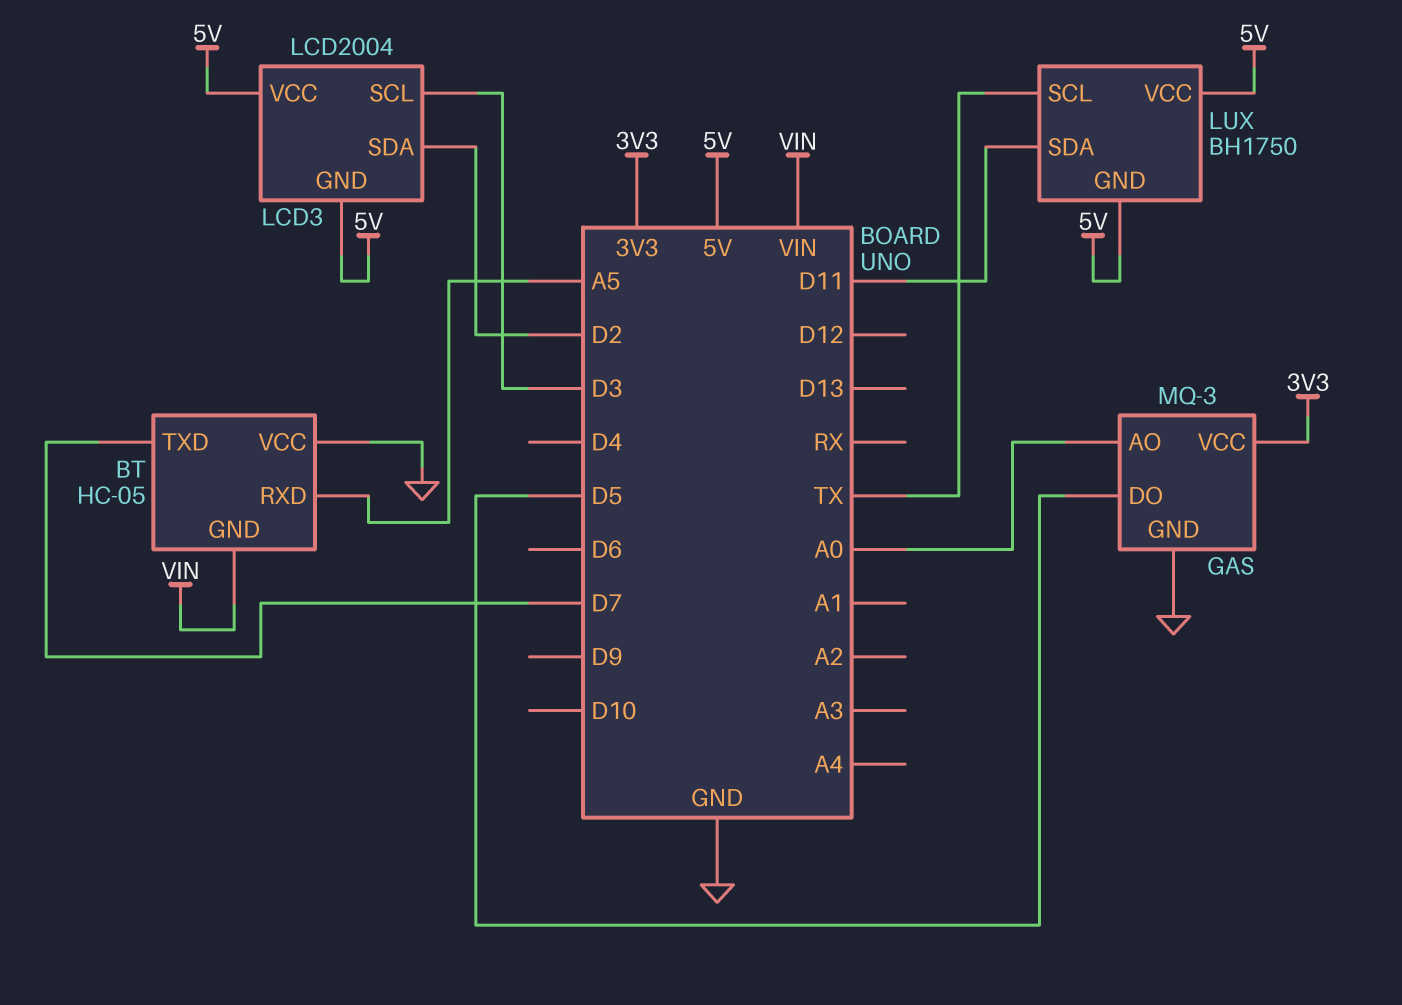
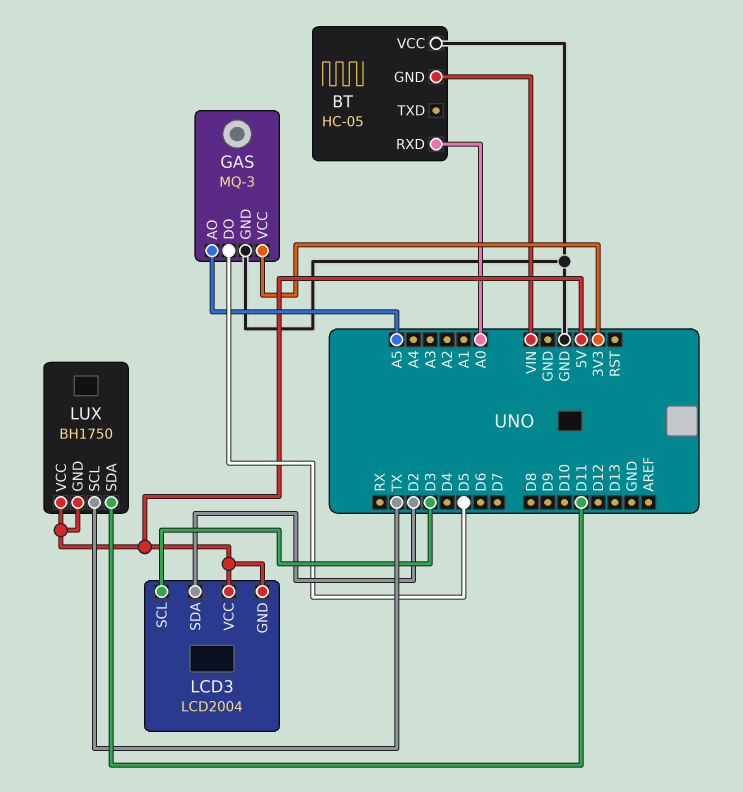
BT pin RXD: A5 -> A0
BT pin TXD: D7 -> none
GAS pin AO: A0 -> A5

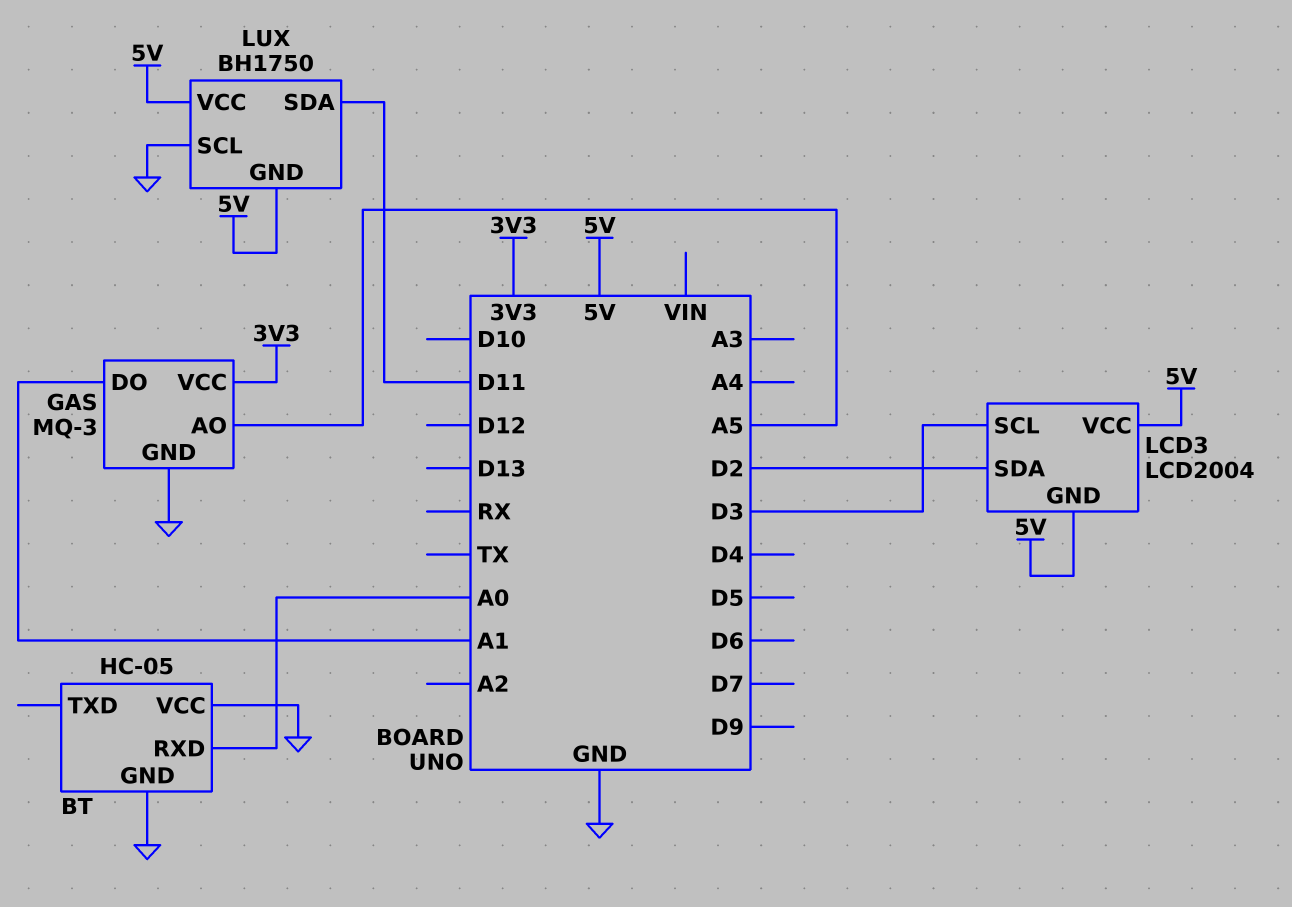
BT pin GND: VIN -> GND
GAS pin DO: D5 -> A1
LUX pin SCL: TX -> GND

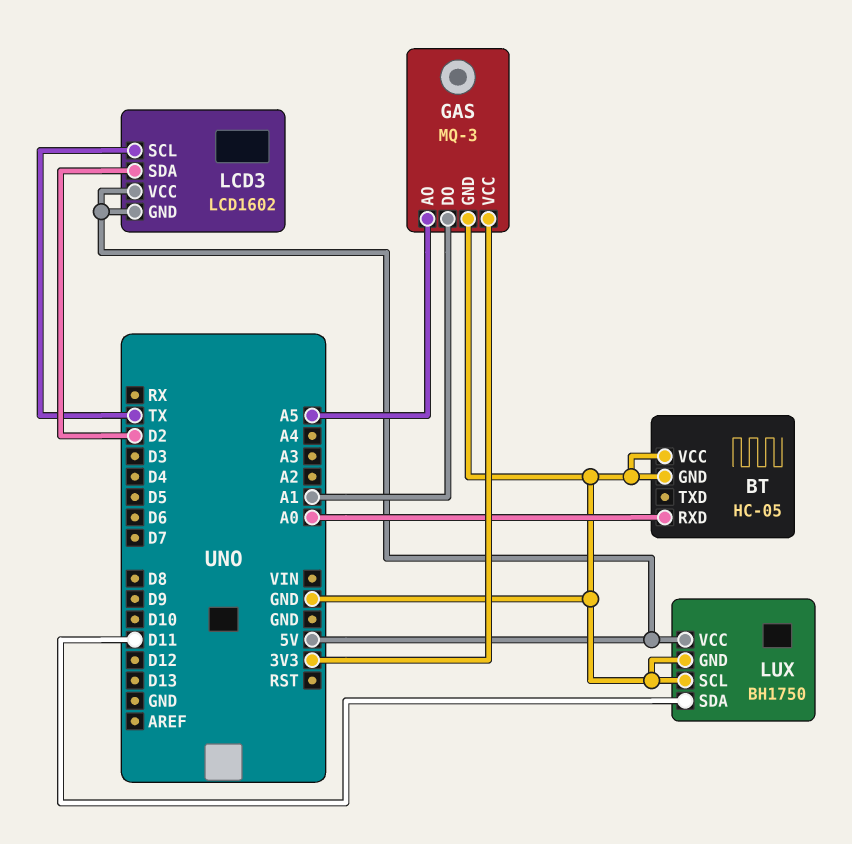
LCD3: LCD2004 -> LCD1602
LCD3 pin SCL: D3 -> TX
LUX pin GND: 5V -> GND

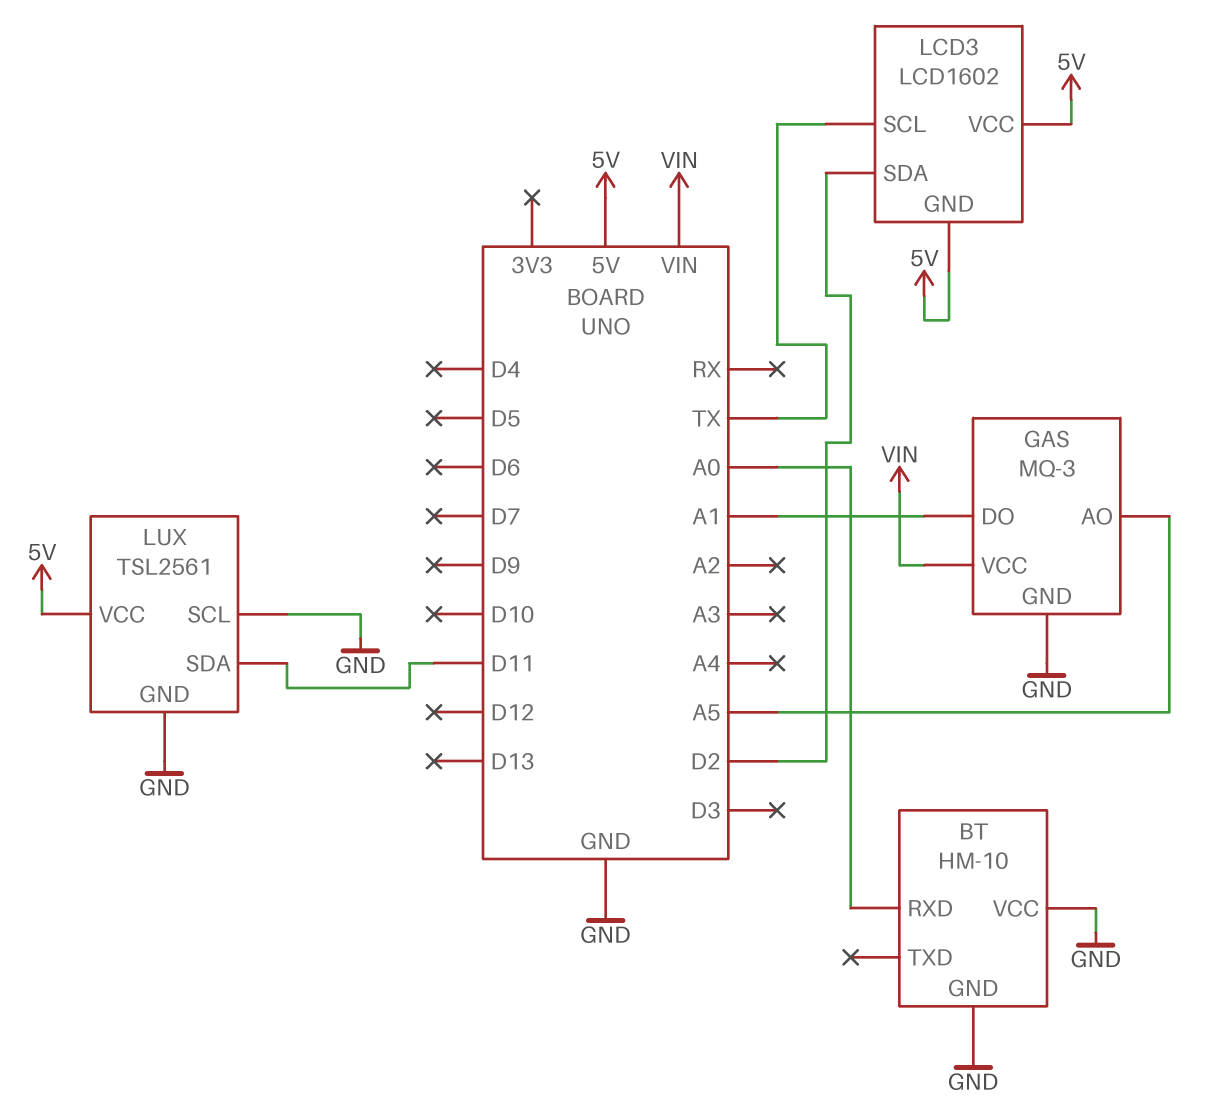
BT: HC-05 -> HM-10
GAS pin VCC: 3V3 -> VIN
LUX: BH1750 -> TSL2561

